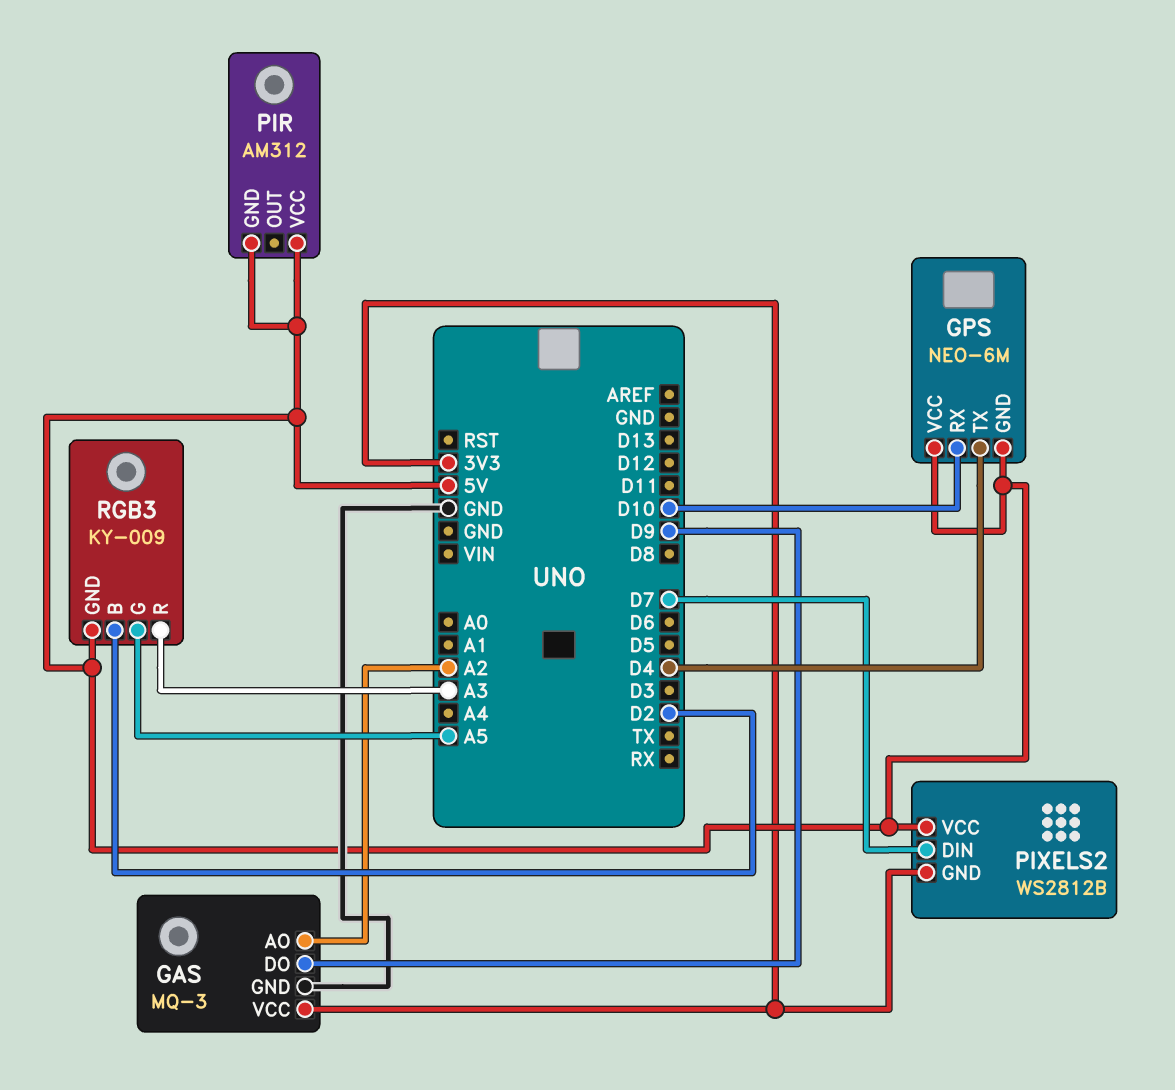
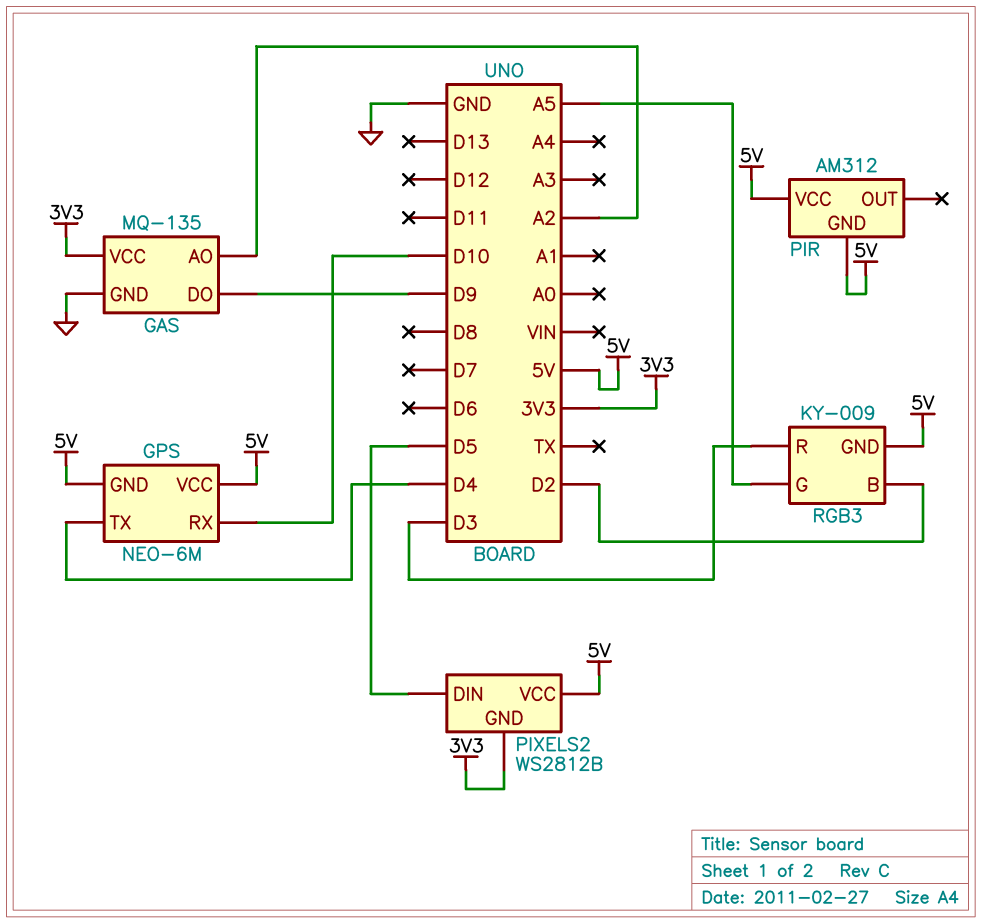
GAS: MQ-3 -> MQ-135
PIXELS2 pin DIN: D7 -> D5
RGB3 pin R: A3 -> D3

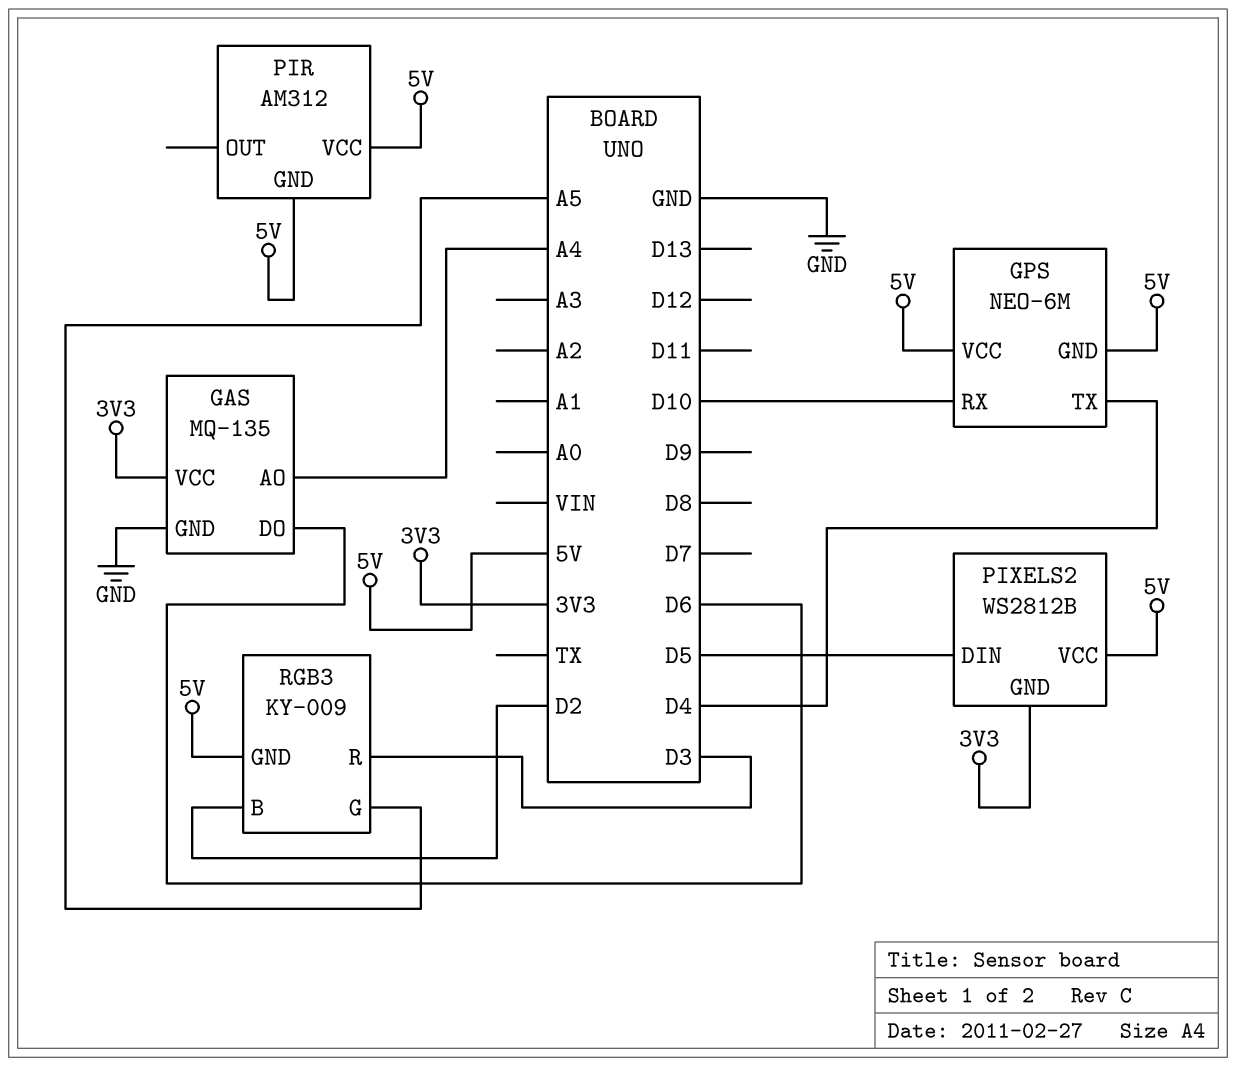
GAS pin AO: A2 -> A4
GAS pin DO: D9 -> D6

